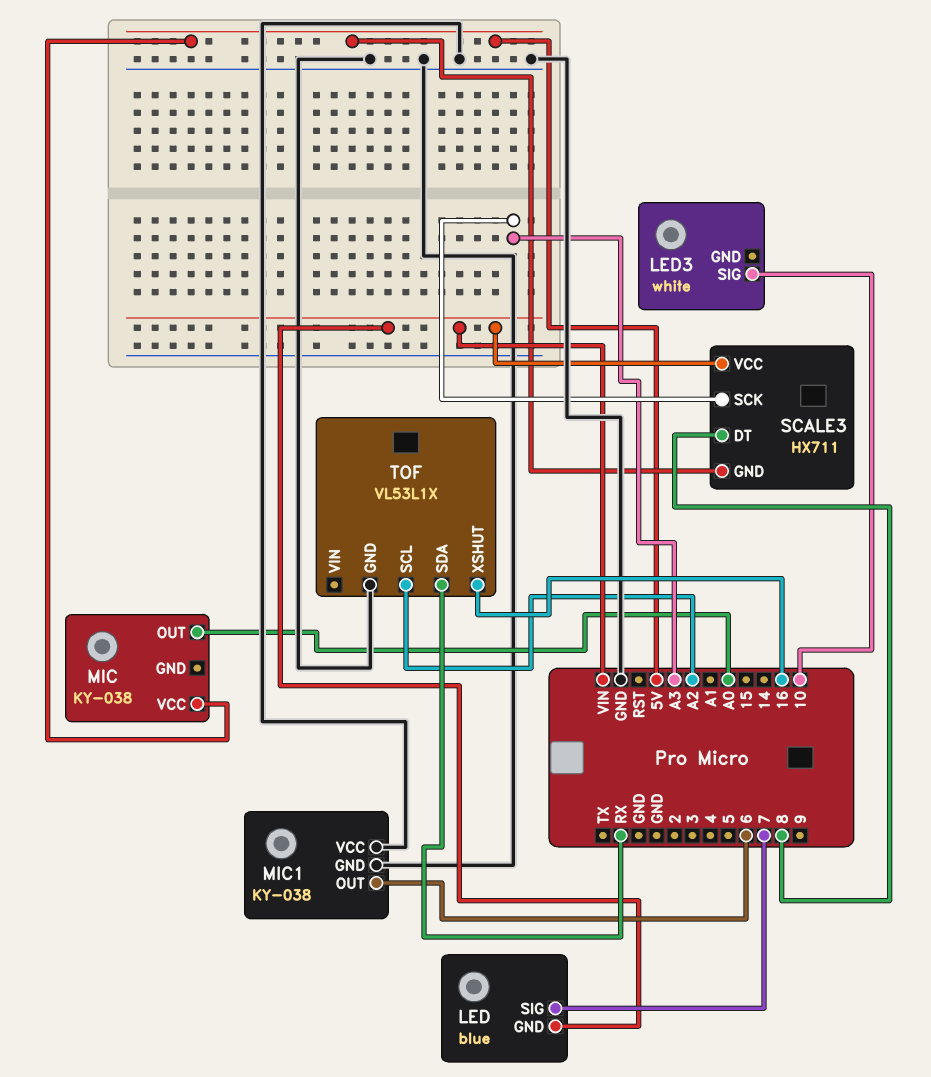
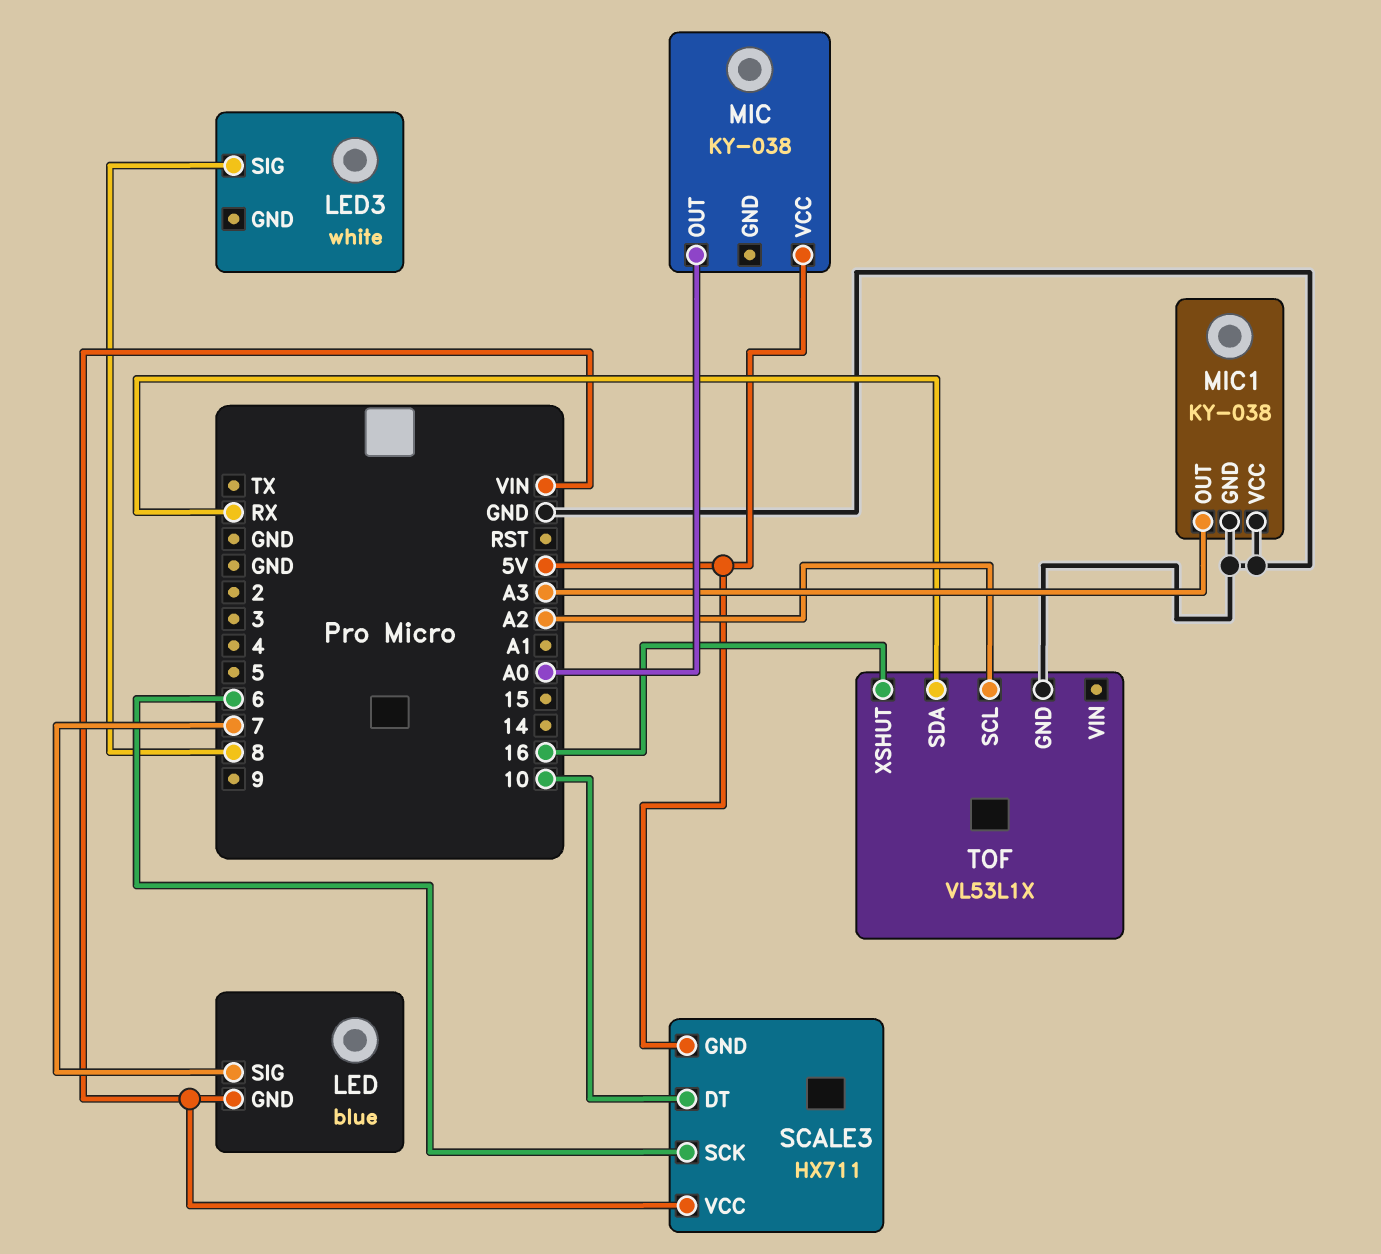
LED3 pin SIG: 10 -> 8
MIC1 pin OUT: 6 -> A3
SCALE3 pin DT: 8 -> 10
SCALE3 pin SCK: A3 -> 6

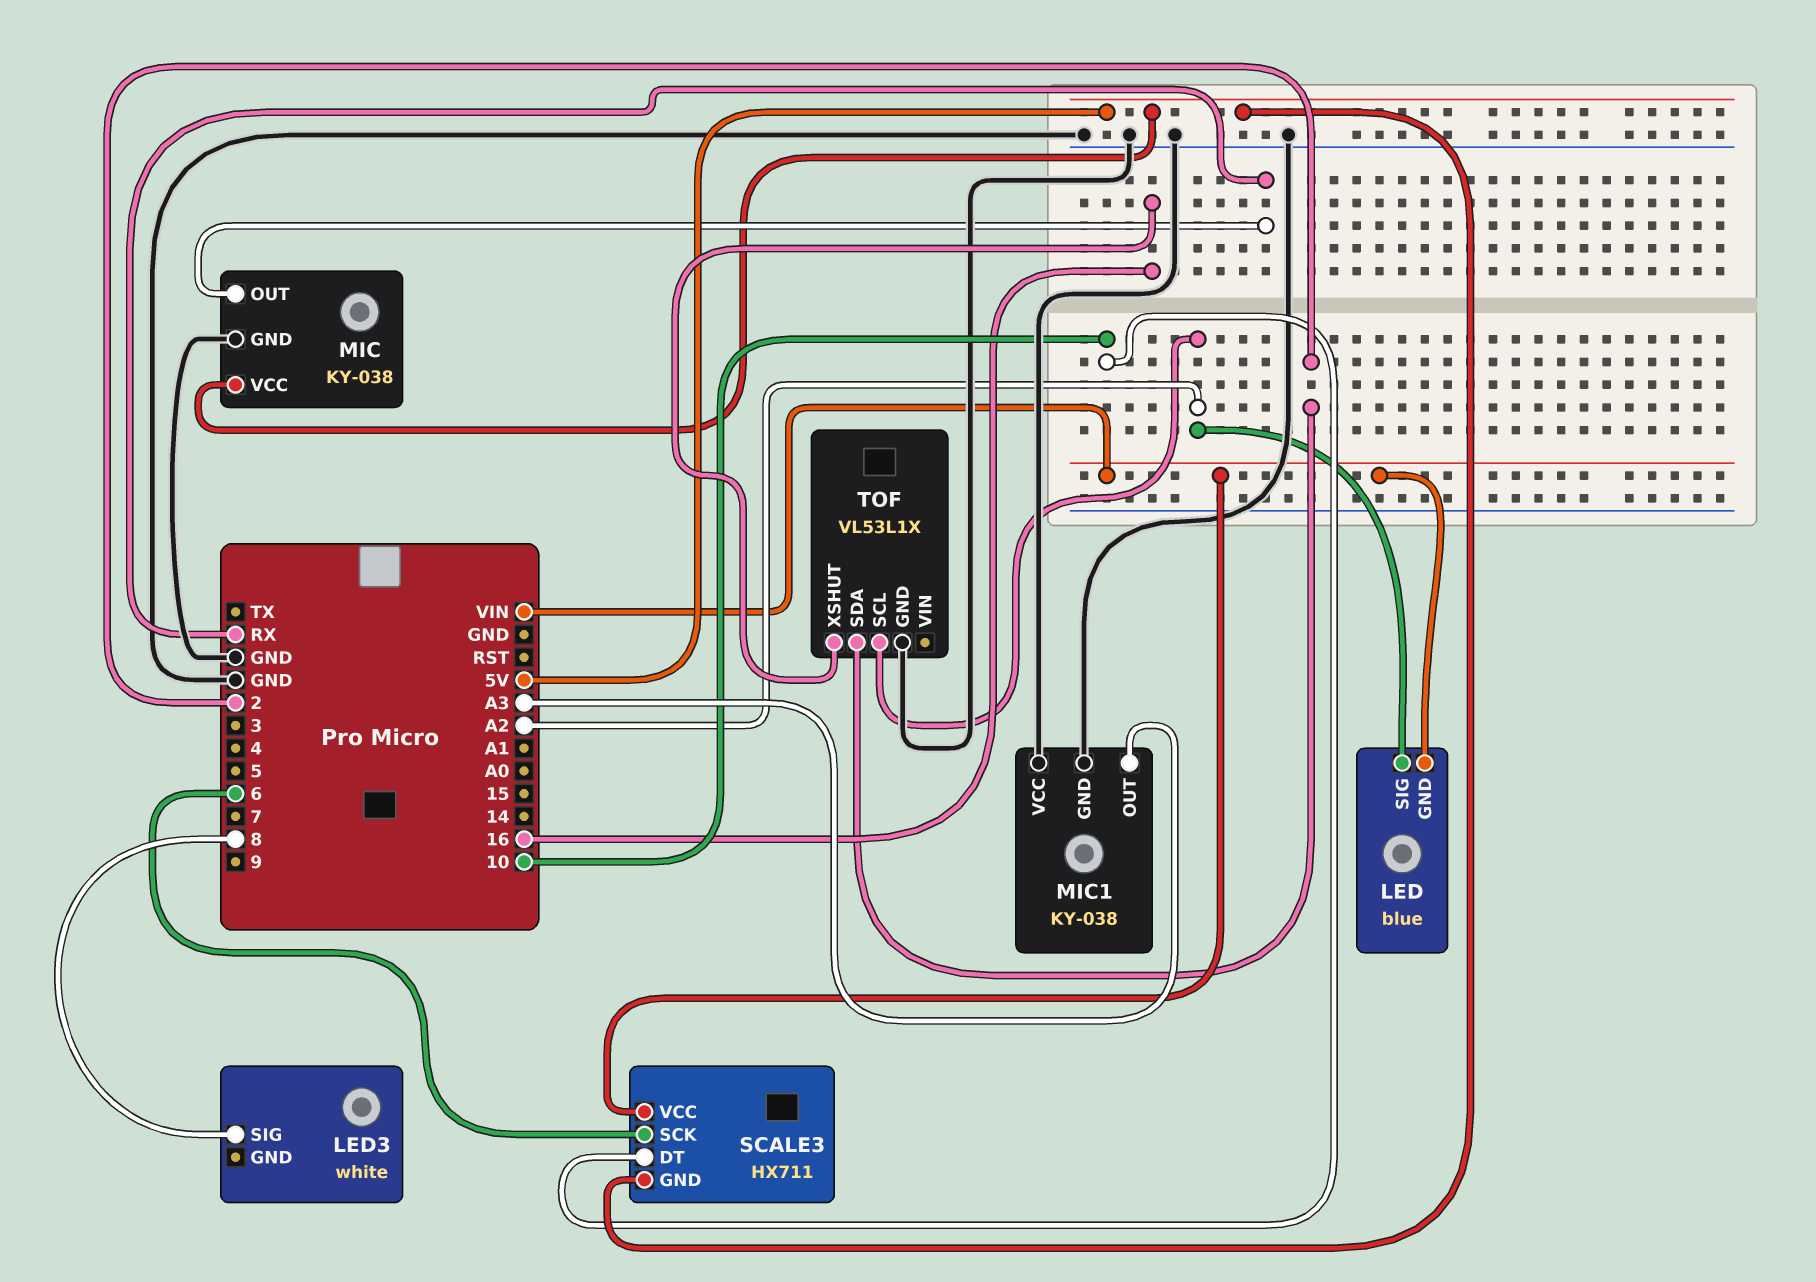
LED pin SIG: 7 -> A2
MIC pin GND: none -> GND
MIC pin OUT: A0 -> RX
TOF pin SDA: RX -> 2

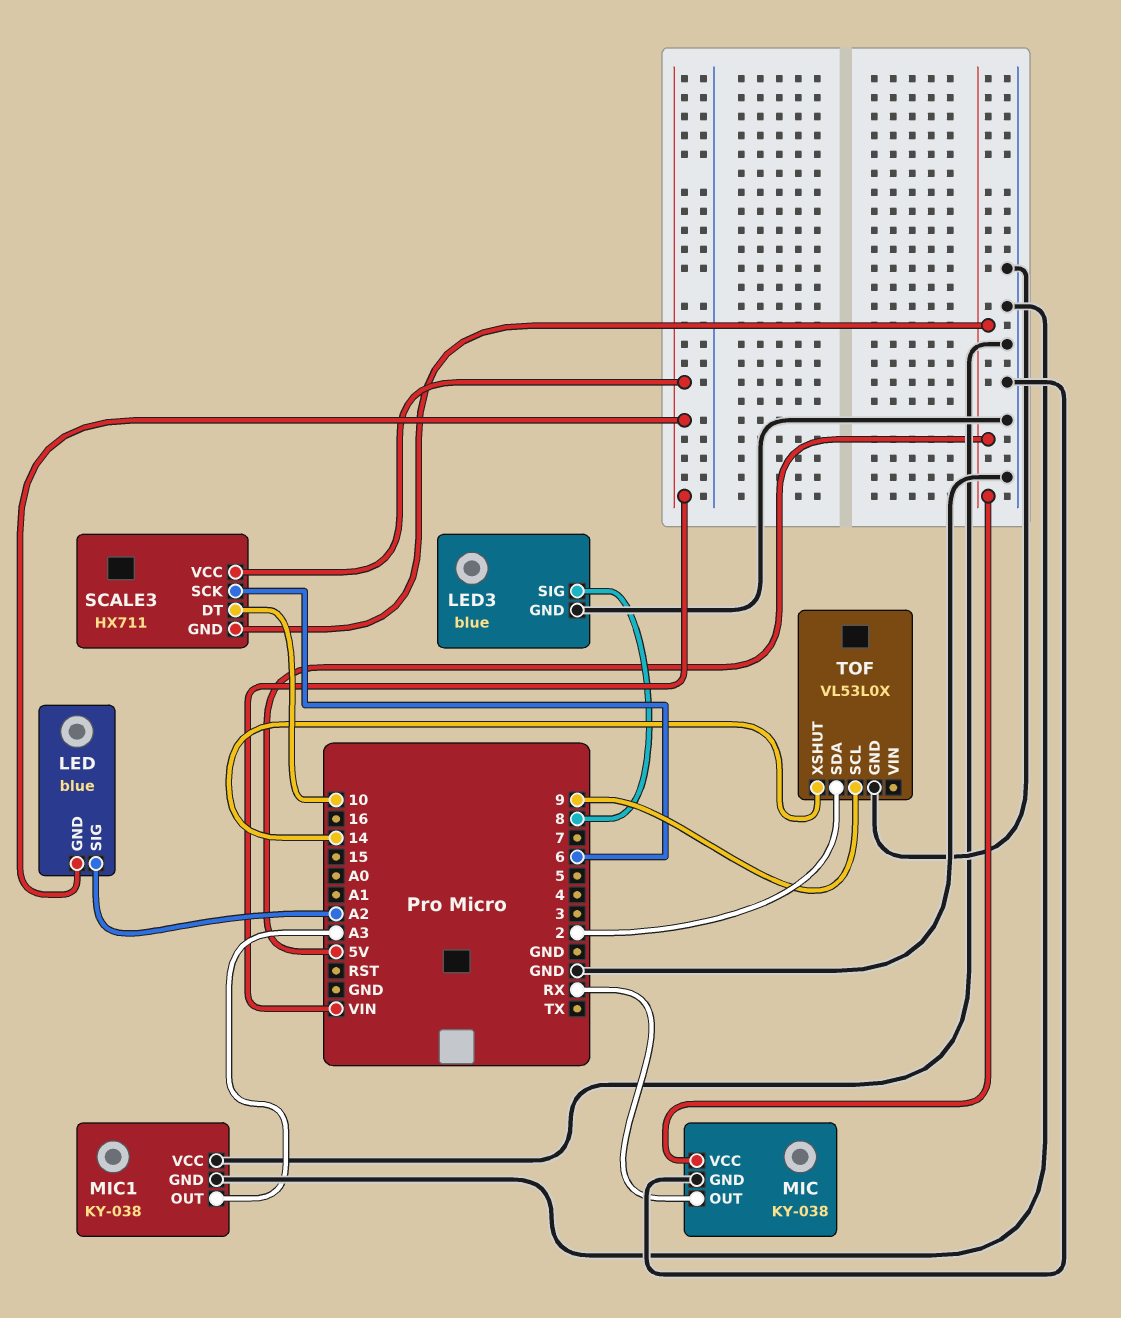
LED3: white -> blue
LED3 pin GND: none -> GND
TOF: VL53L1X -> VL53L0X
TOF pin SCL: A2 -> 9
TOF pin XSHUT: 16 -> 14

